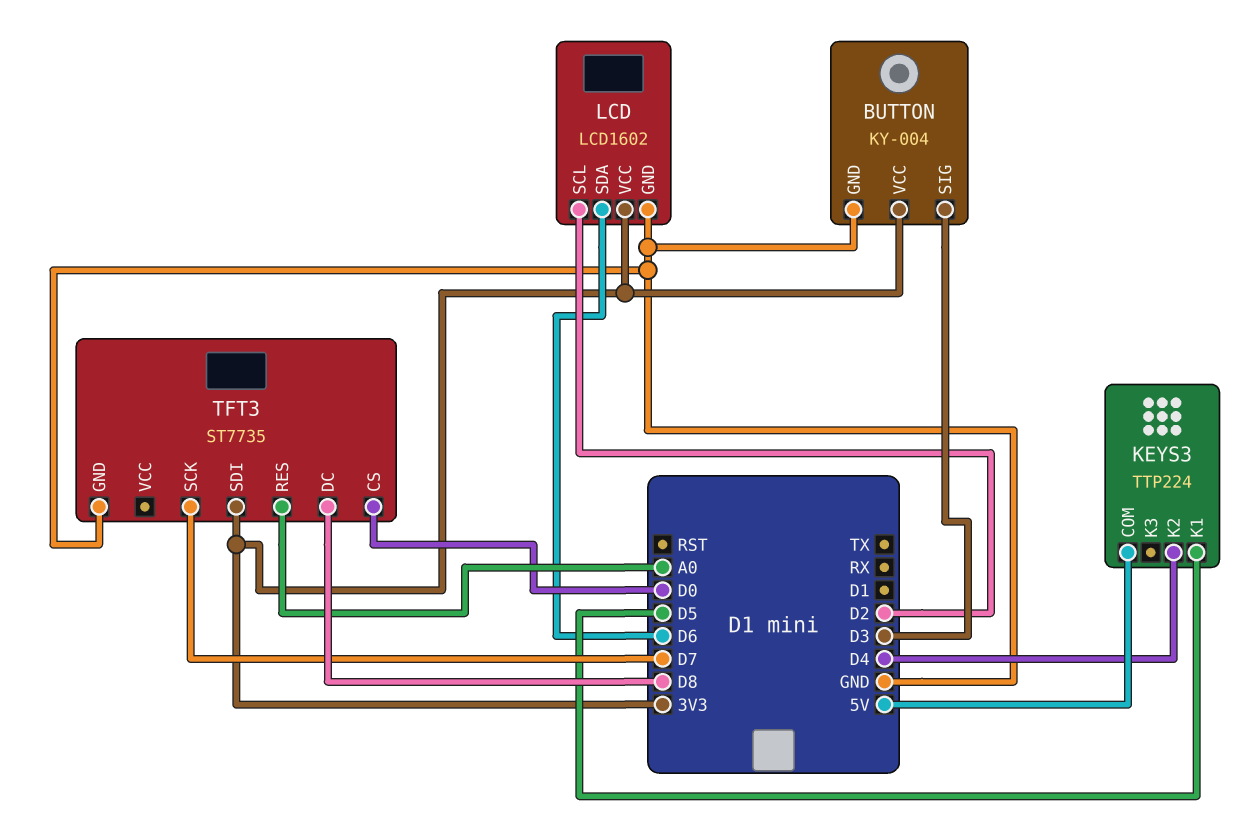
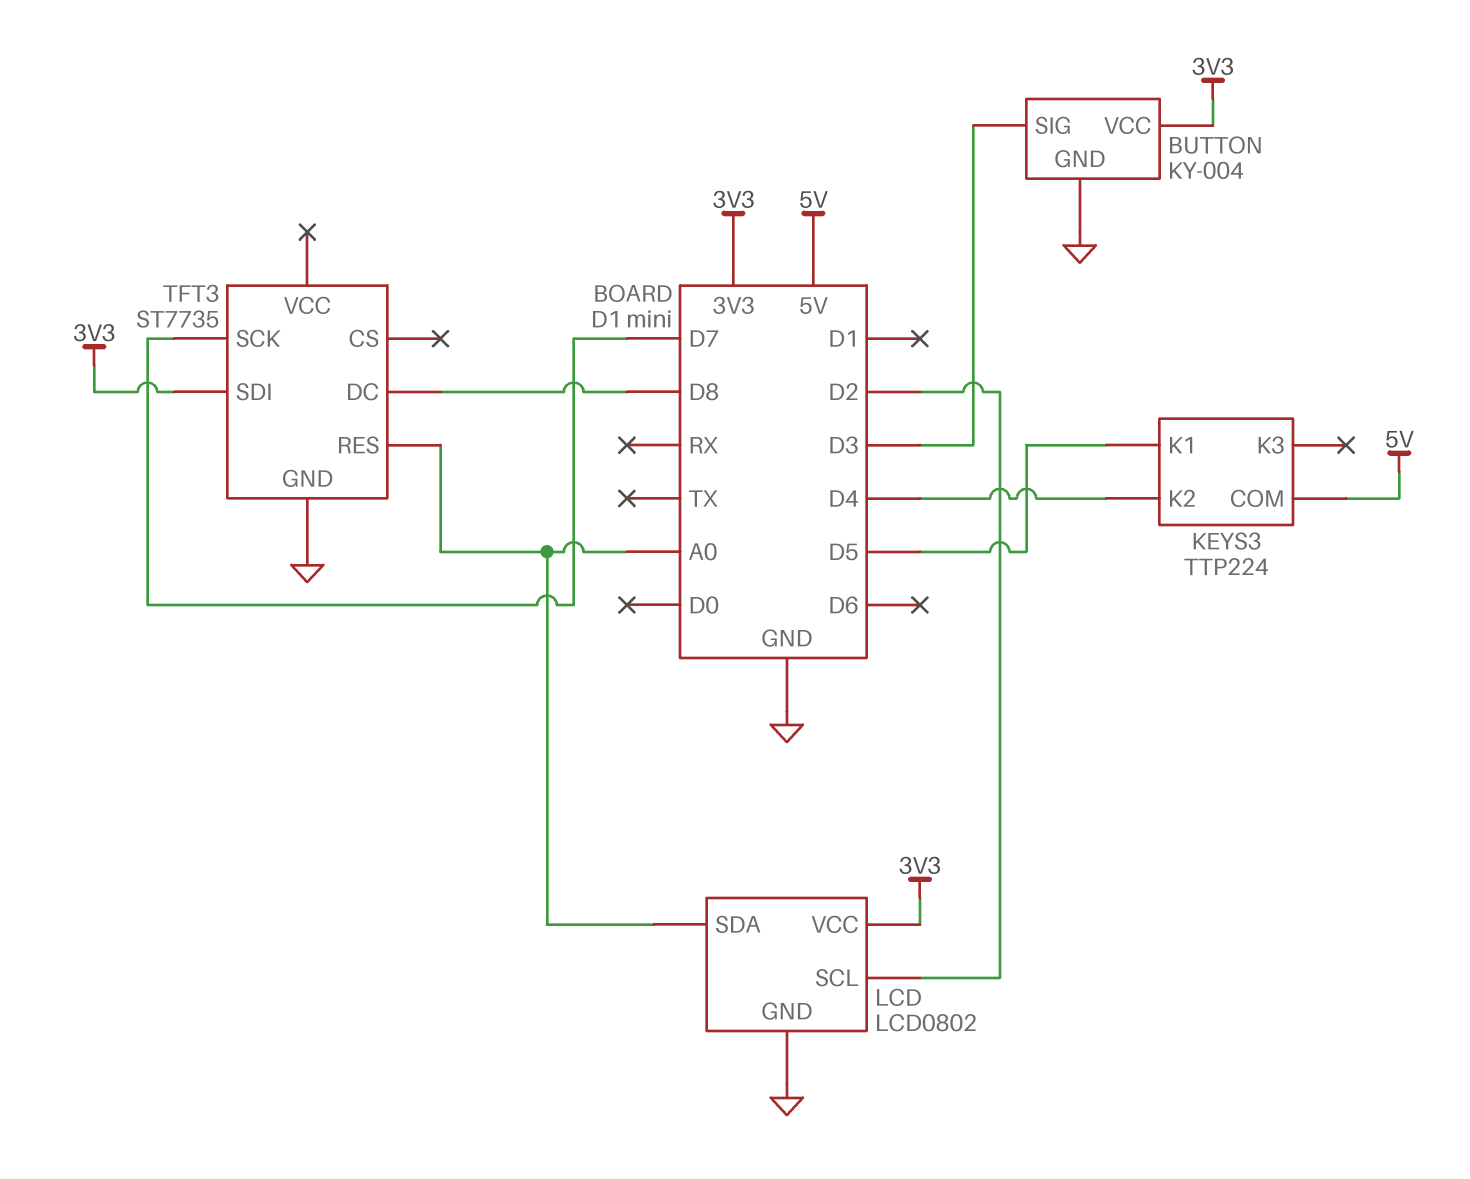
LCD: LCD1602 -> LCD0802
LCD pin SDA: D6 -> A0
TFT3 pin CS: D0 -> none

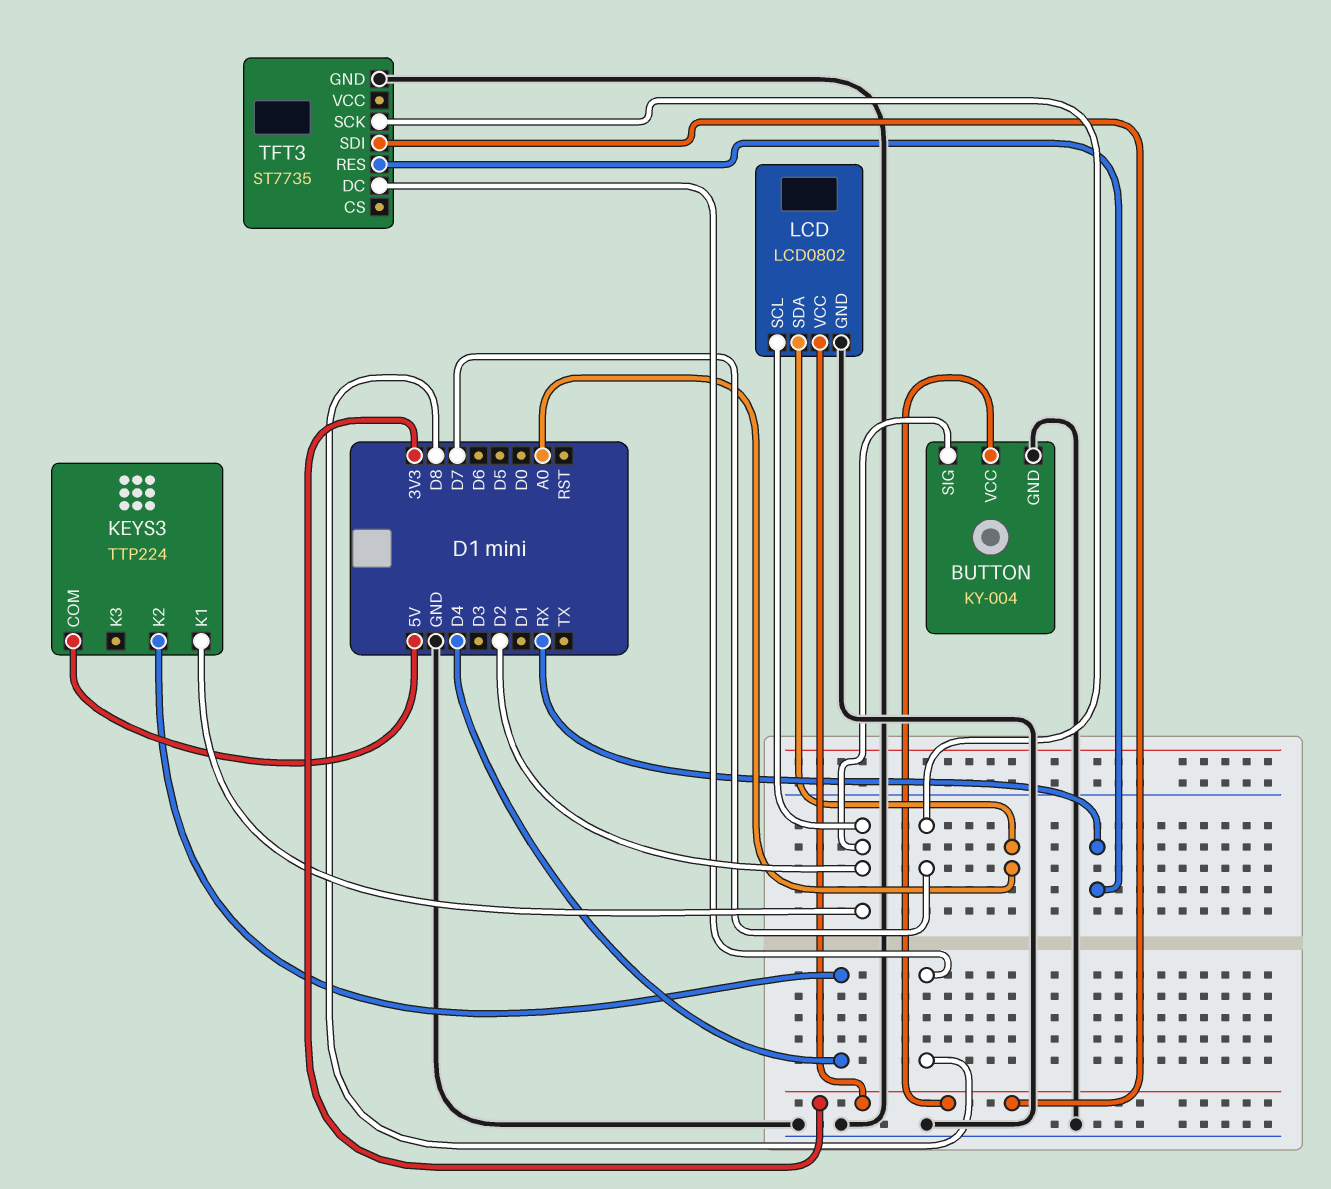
BUTTON pin SIG: D3 -> D2
KEYS3 pin K1: D5 -> D2
TFT3 pin RES: A0 -> RX

